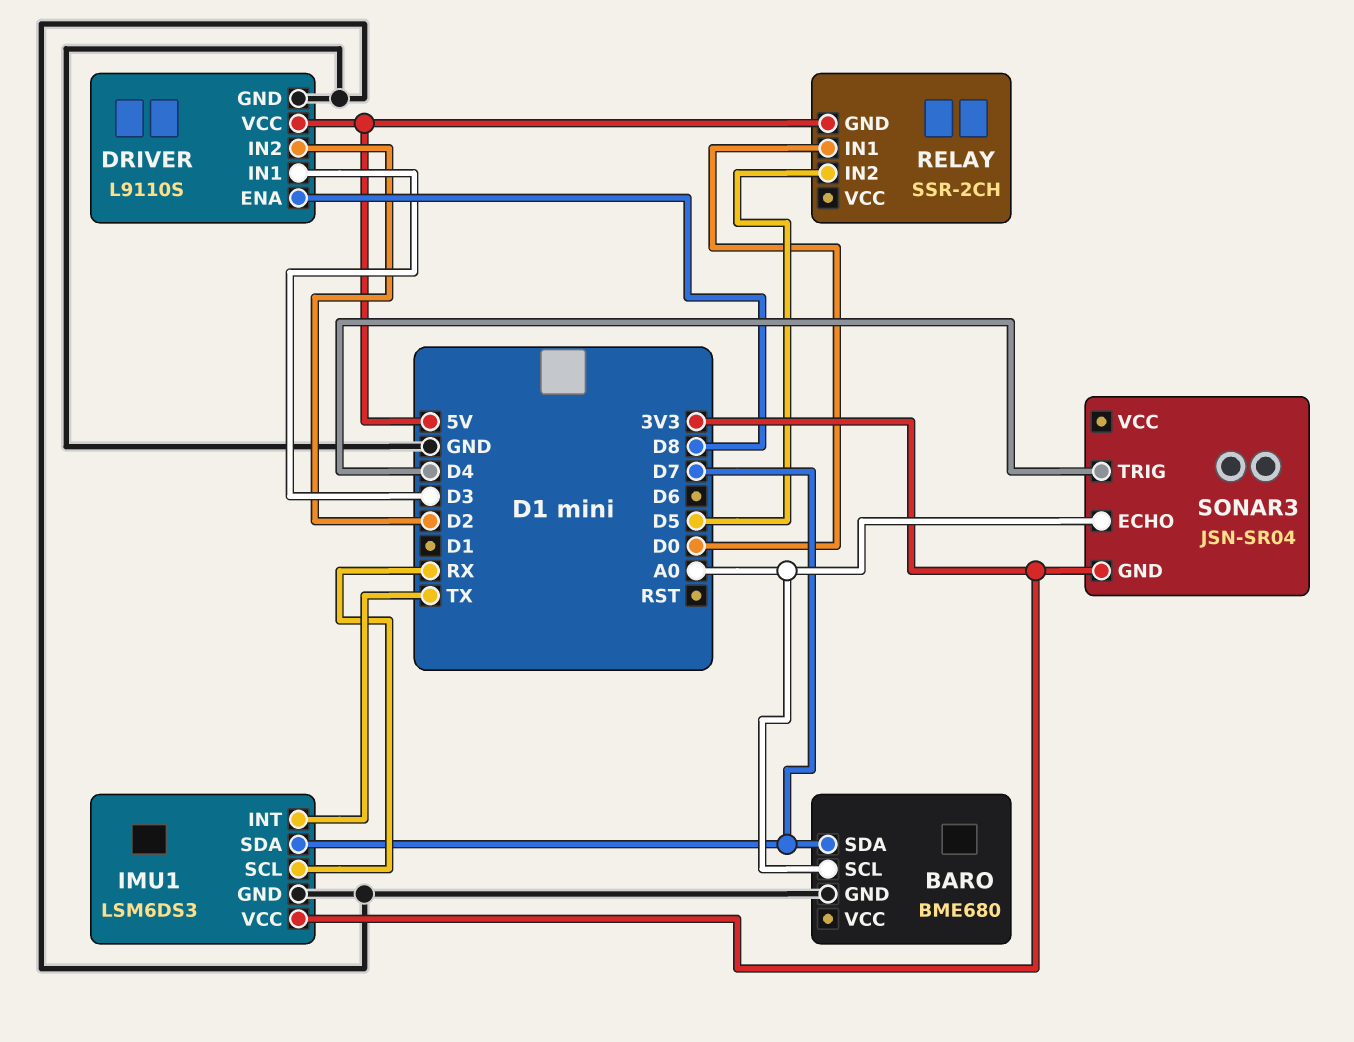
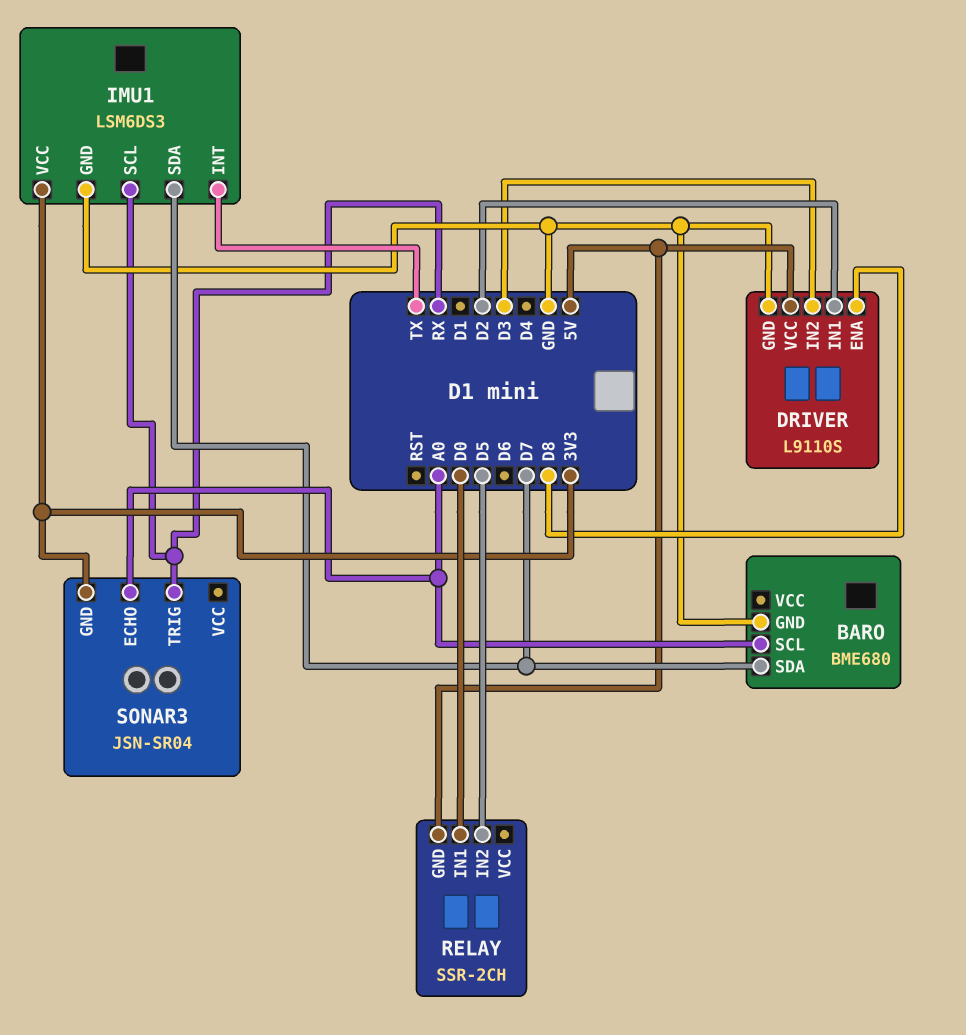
DRIVER pin IN1: D3 -> D2
DRIVER pin IN2: D2 -> D3
SONAR3 pin TRIG: D4 -> RX

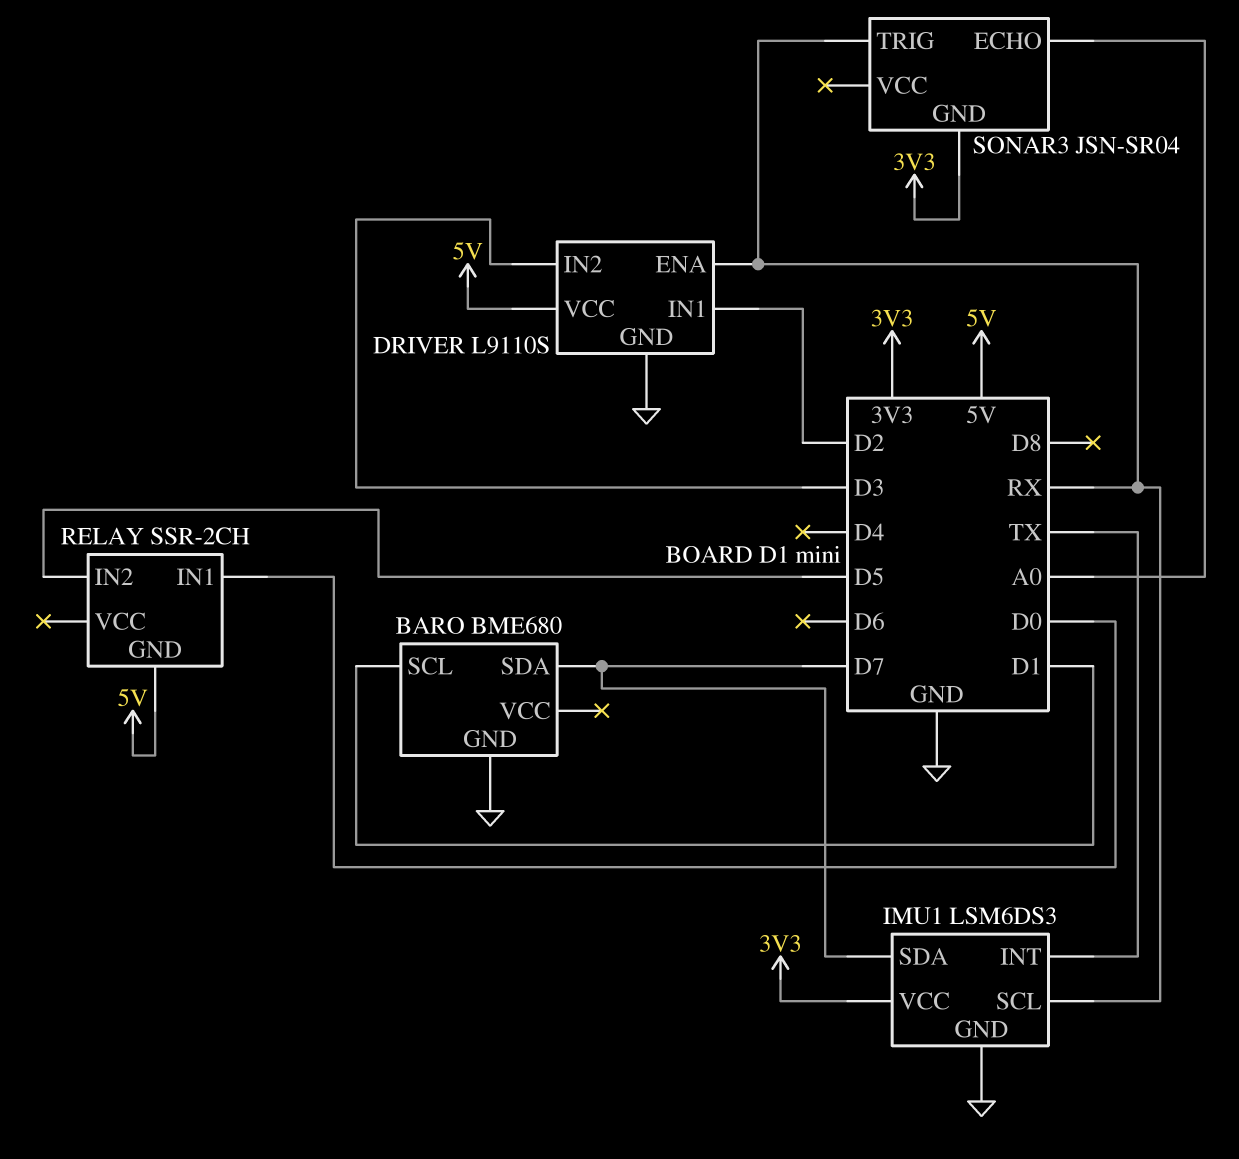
BARO pin SCL: A0 -> D1
DRIVER pin ENA: D8 -> RX

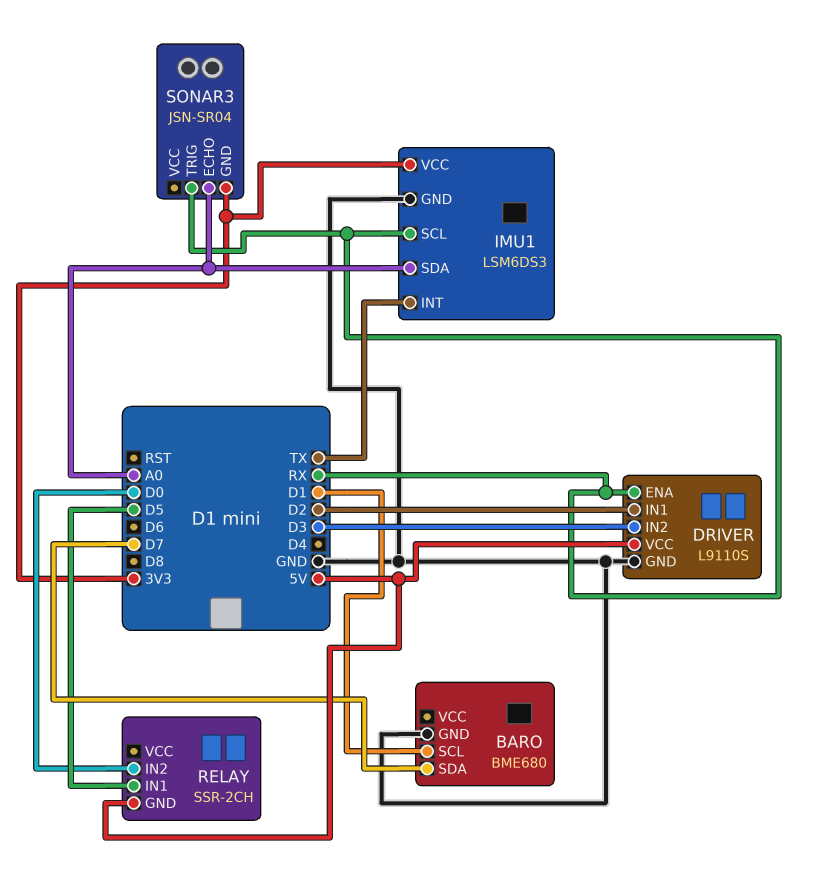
IMU1 pin SDA: D7 -> A0
RELAY pin IN1: D0 -> D5
RELAY pin IN2: D5 -> D0

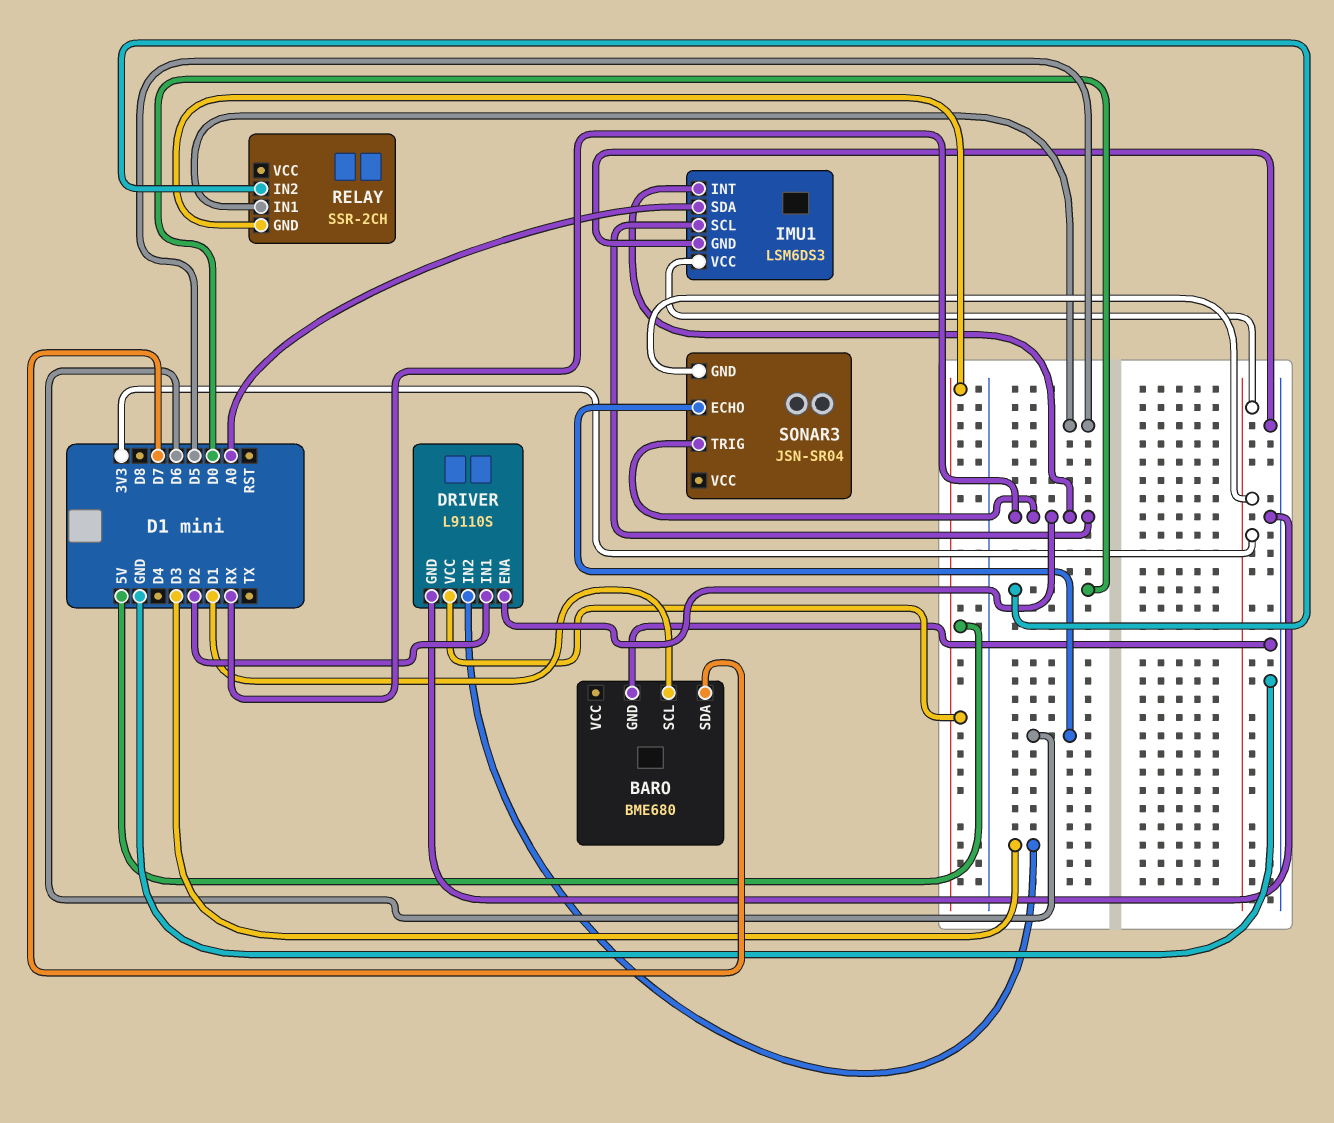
IMU1 pin INT: TX -> RX
SONAR3 pin ECHO: A0 -> D6

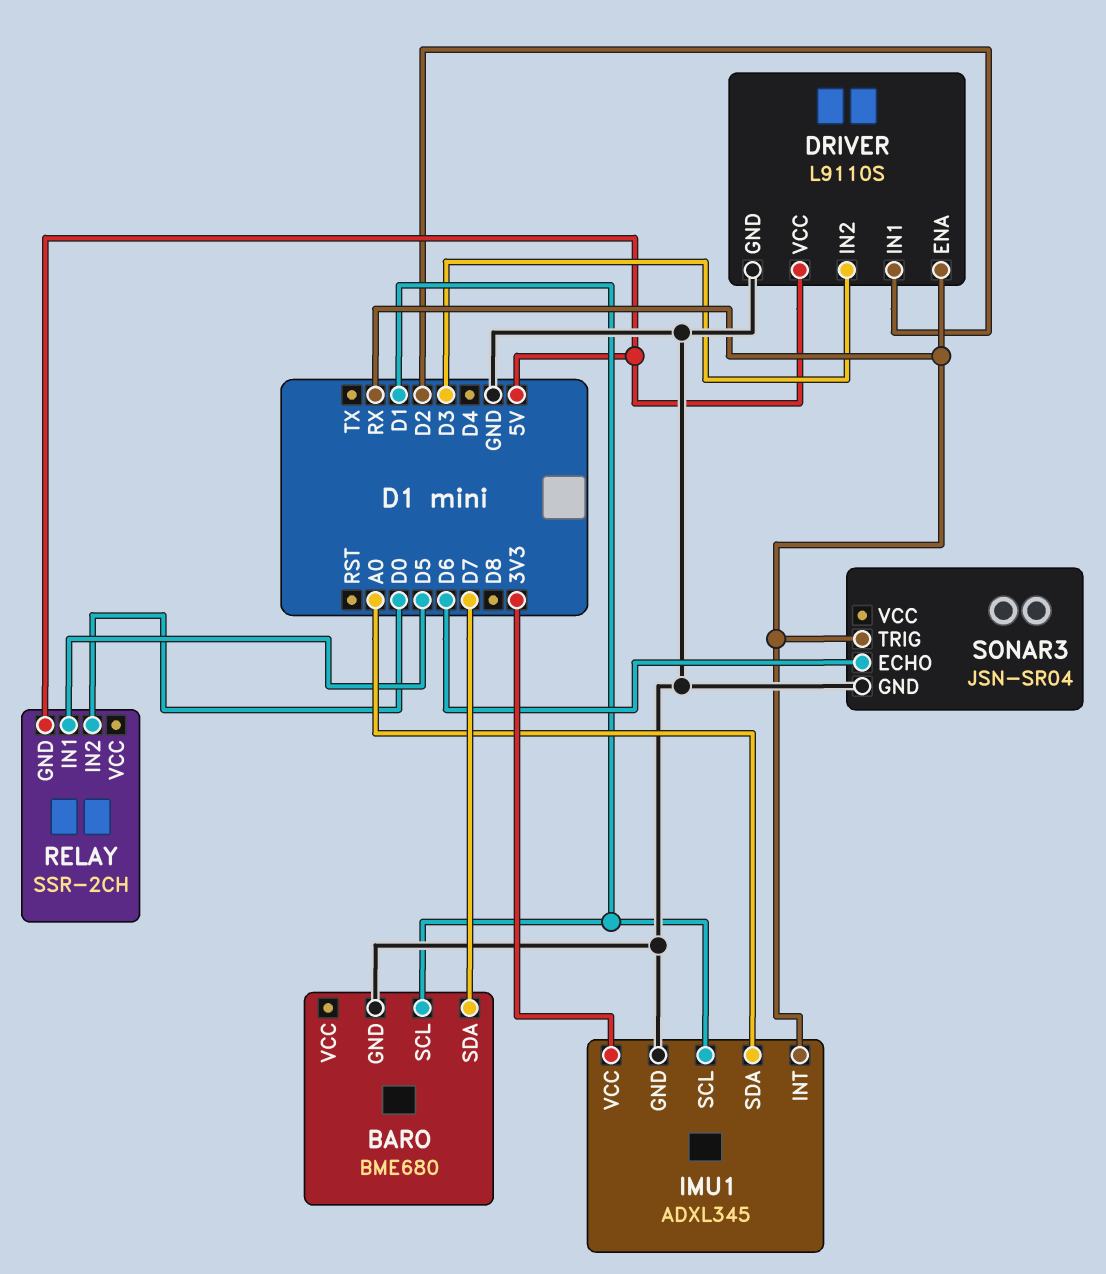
IMU1: LSM6DS3 -> ADXL345
IMU1 pin SCL: RX -> D1
SONAR3 pin GND: 3V3 -> GND

